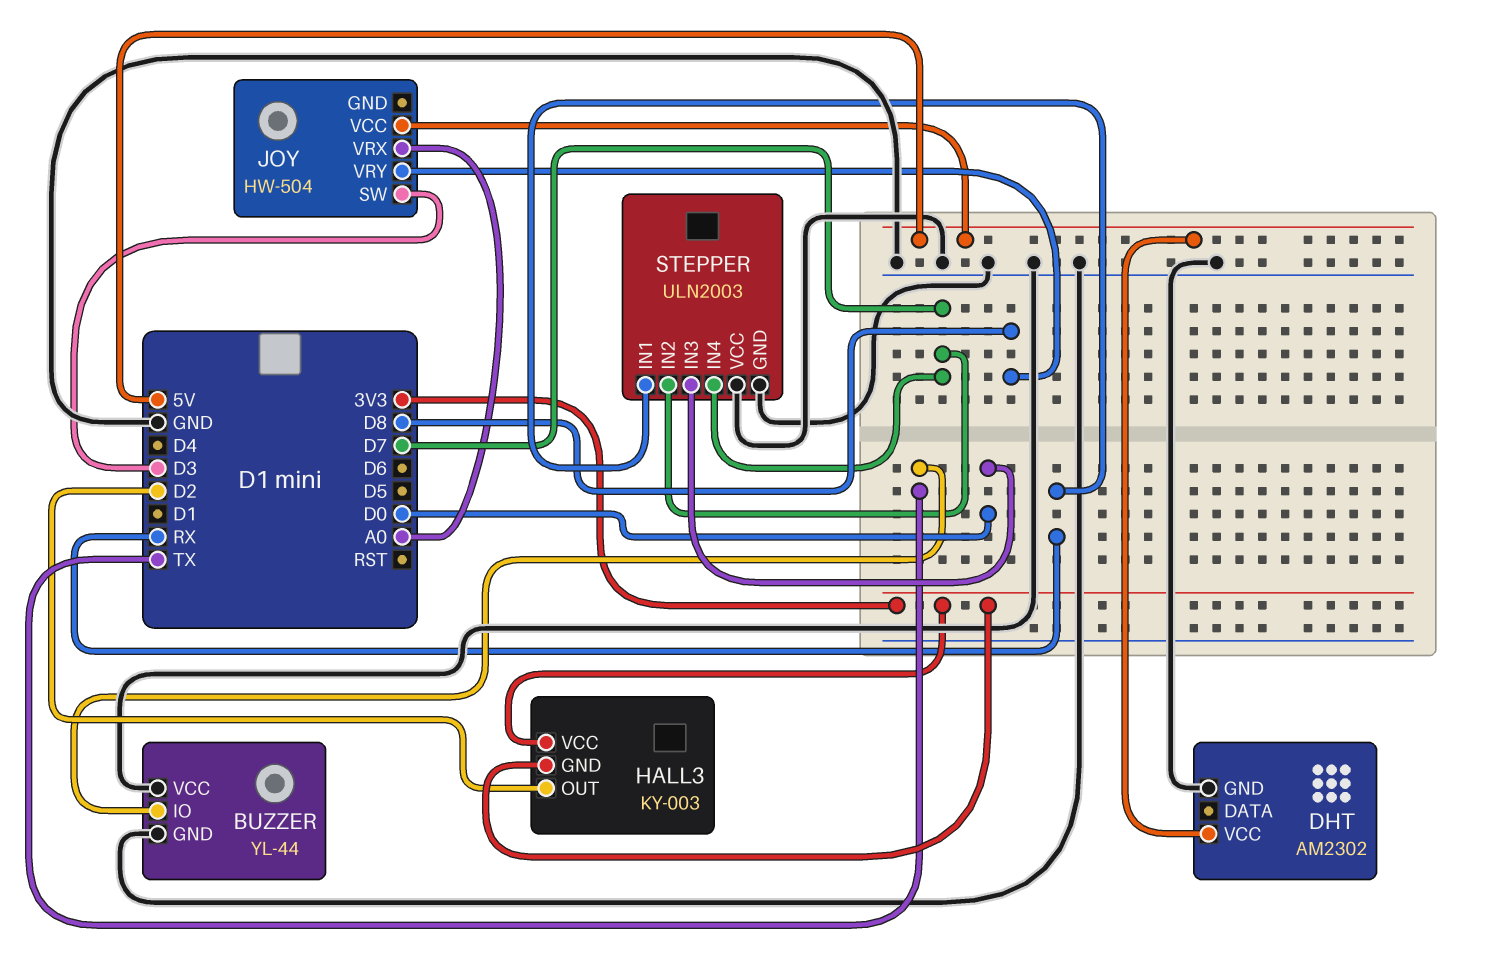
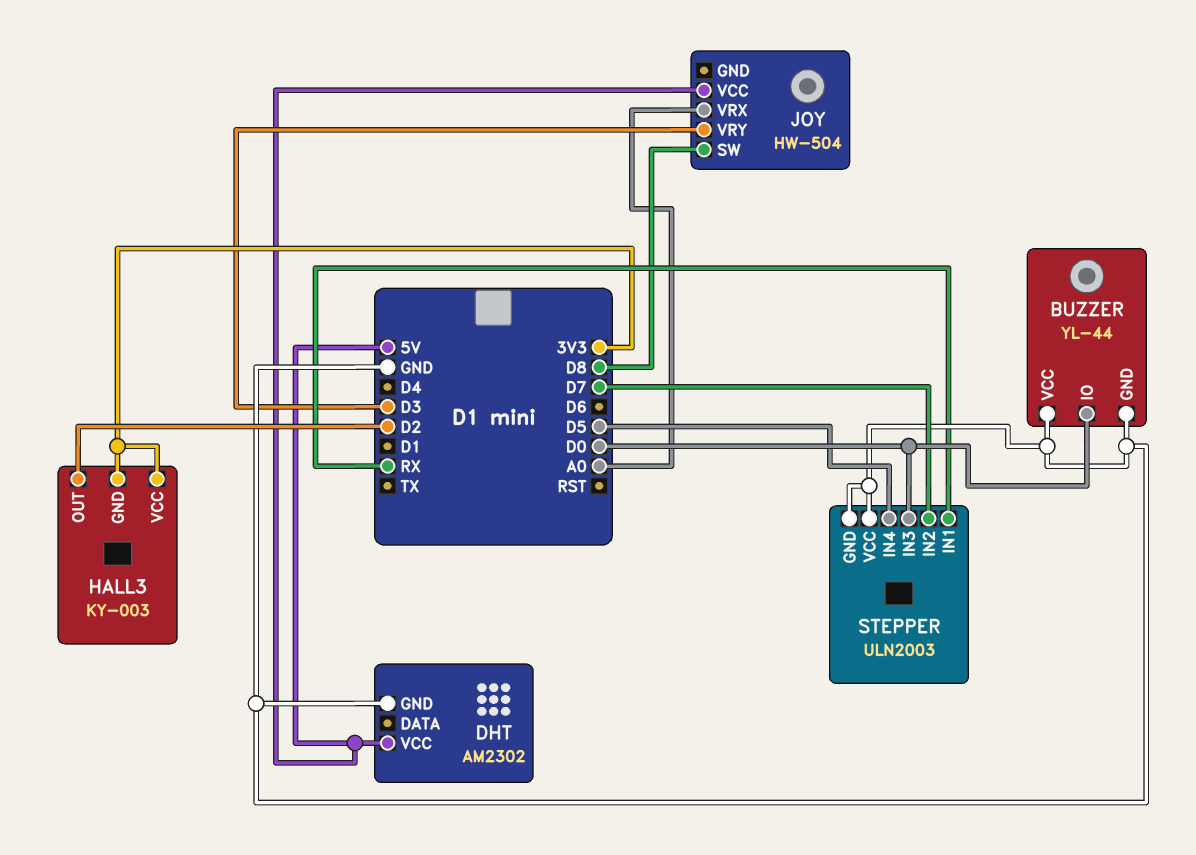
BUZZER pin IO: TX -> D0
JOY pin SW: D3 -> D8
JOY pin VRY: D8 -> D3
STEPPER pin IN4: D7 -> D5

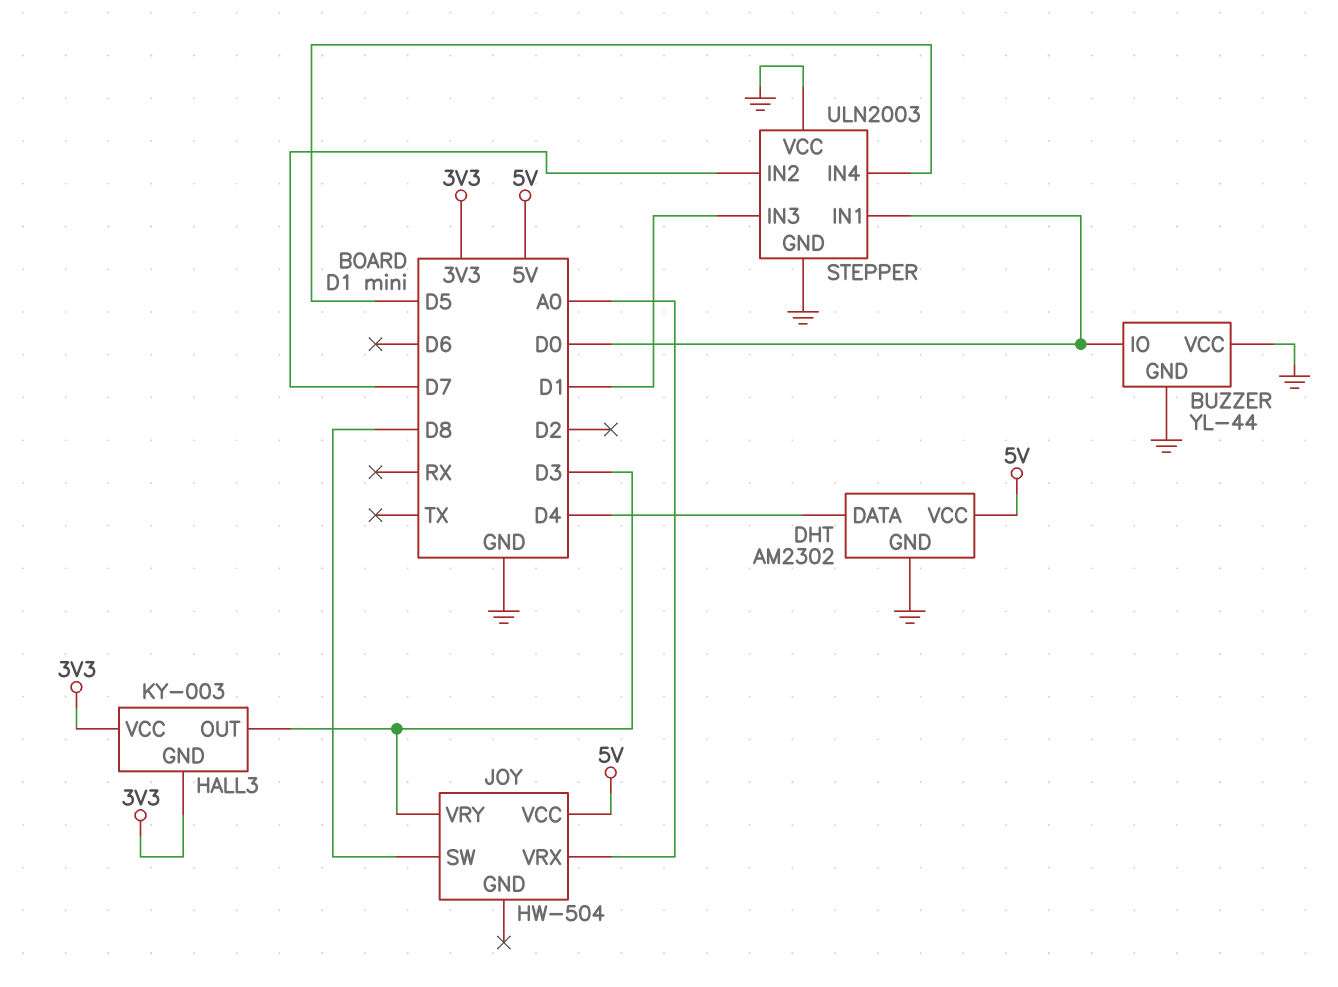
DHT pin DATA: none -> D4
HALL3 pin OUT: D2 -> D3
STEPPER pin IN1: RX -> D0
STEPPER pin IN3: D0 -> D1

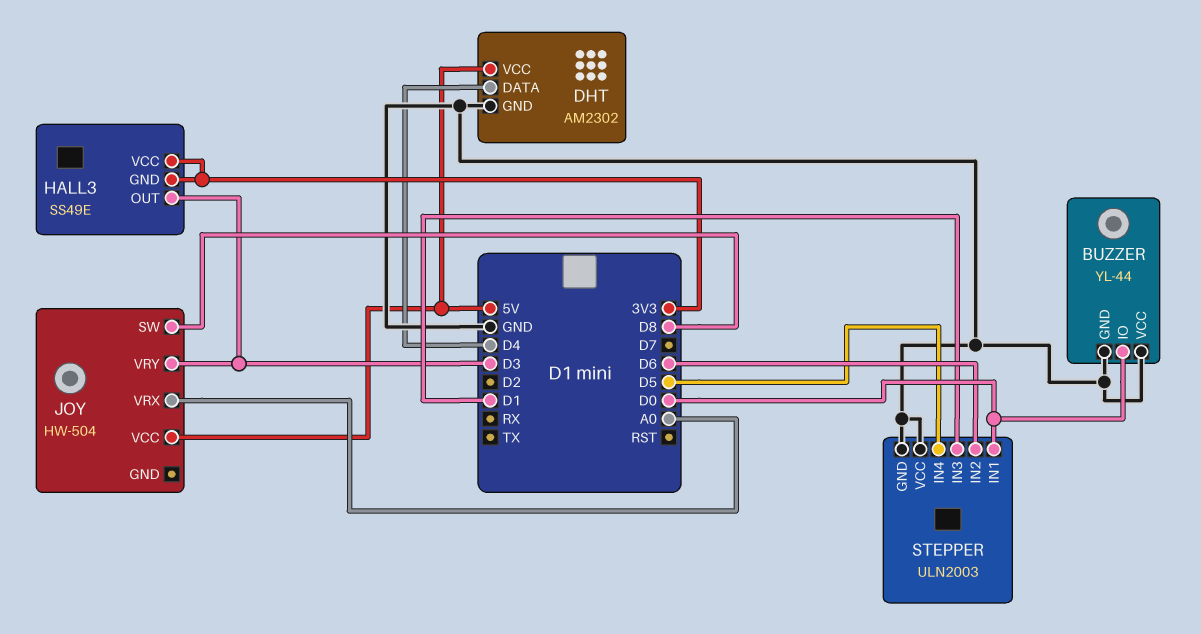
HALL3: KY-003 -> SS49E
STEPPER pin IN2: D7 -> D6

